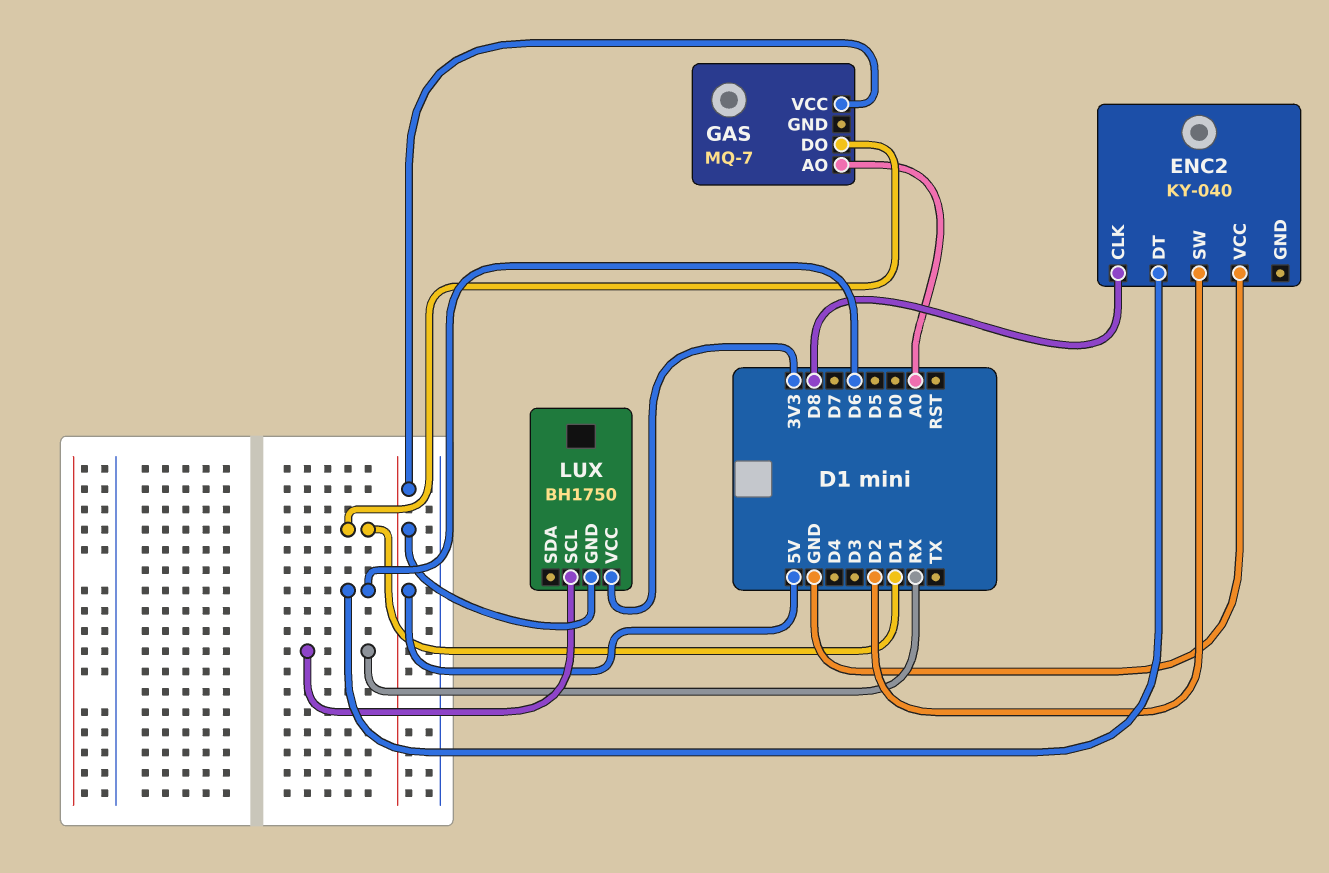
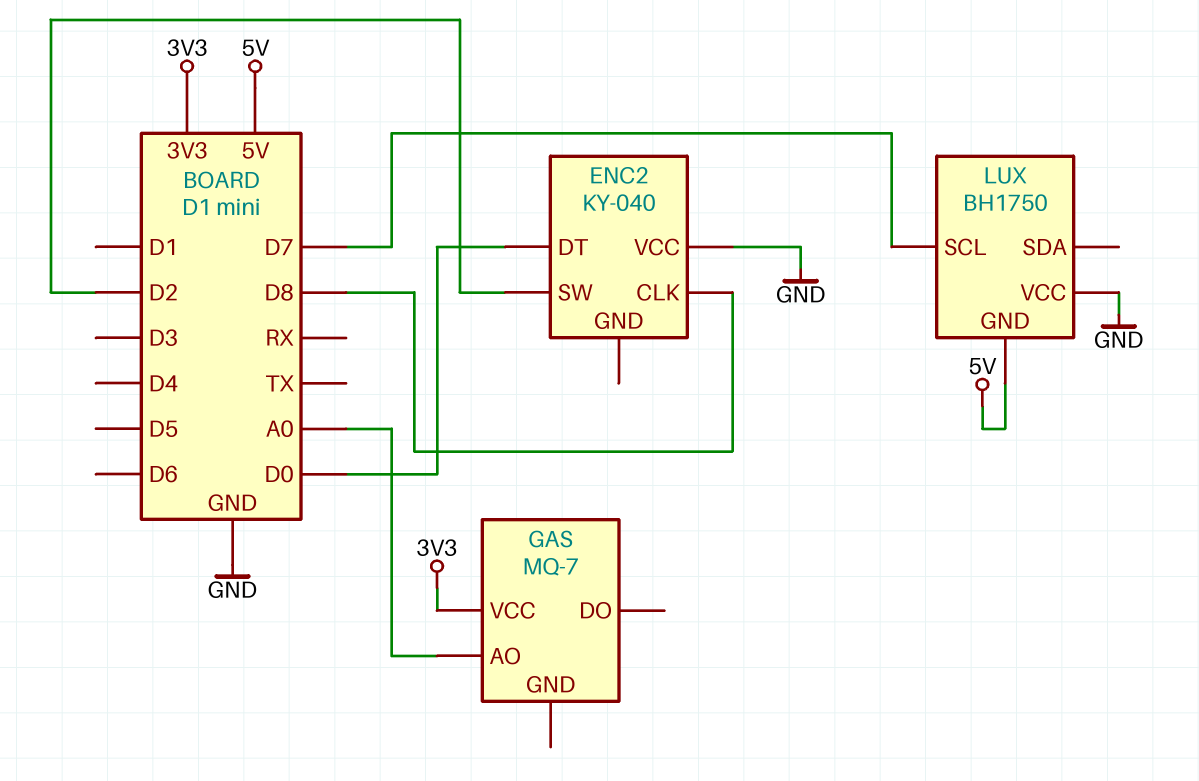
ENC2 pin DT: D6 -> D0
GAS pin DO: D1 -> none
GAS pin VCC: 5V -> 3V3
LUX pin SCL: RX -> D7
LUX pin VCC: 3V3 -> GND

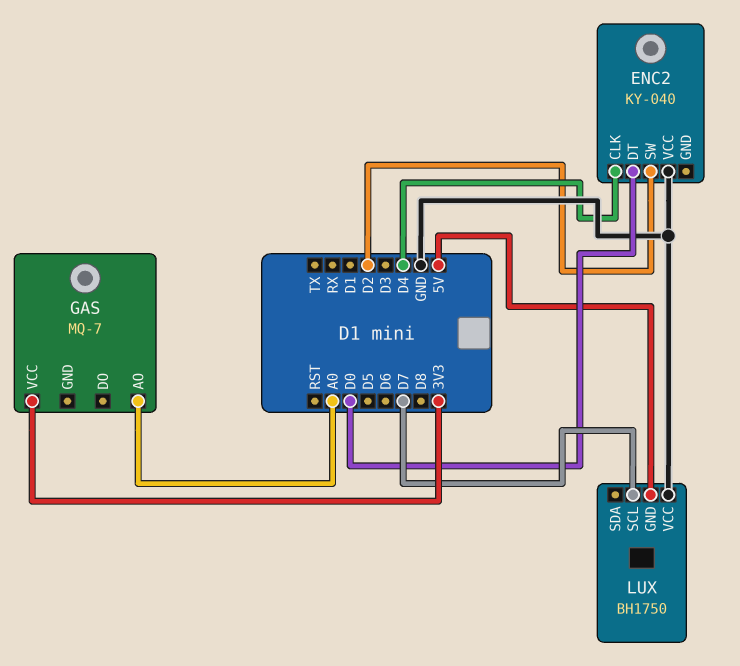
ENC2 pin CLK: D8 -> D4

